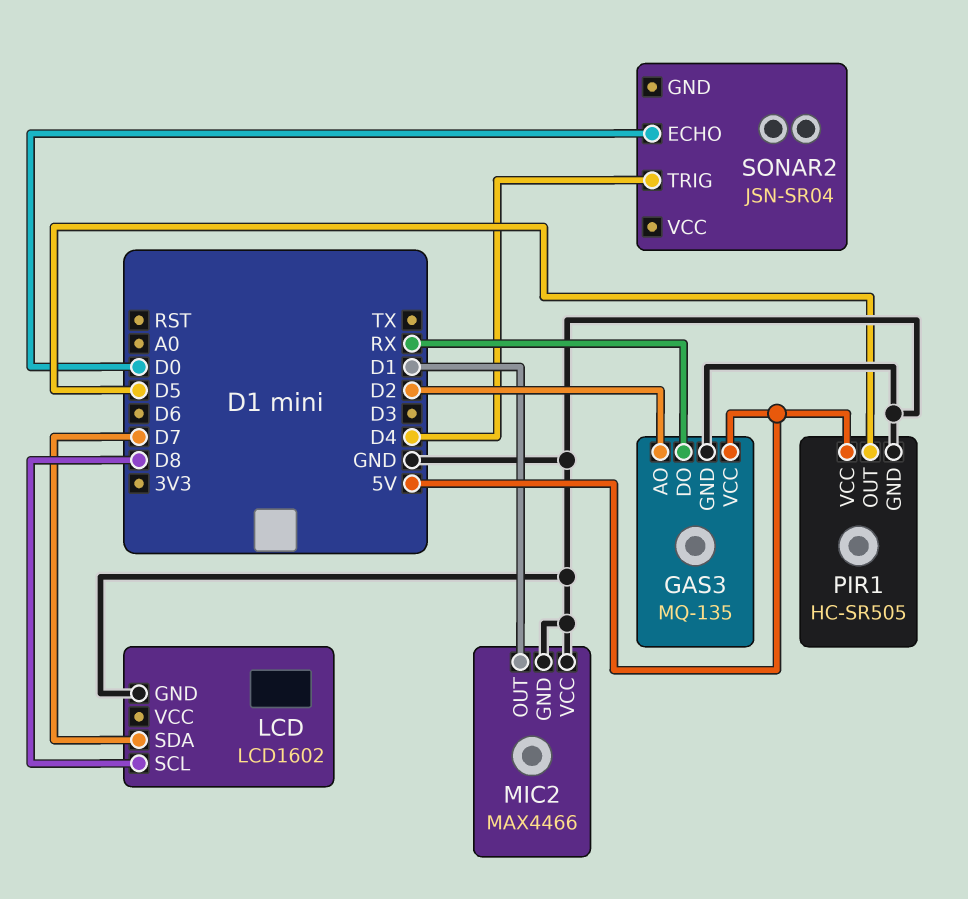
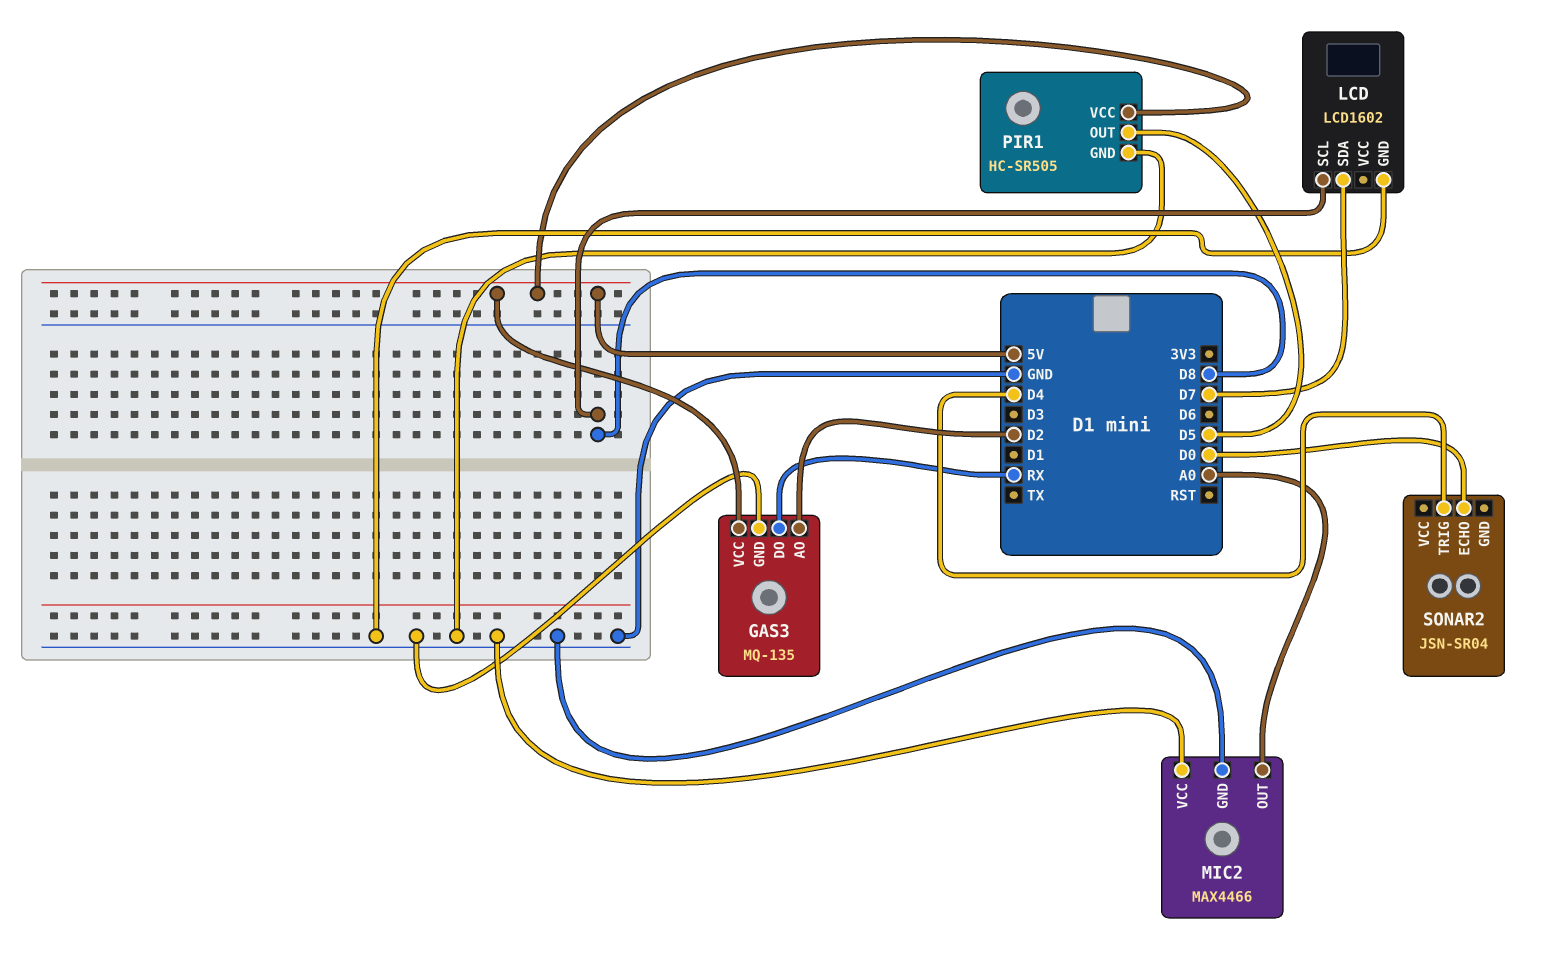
MIC2 pin OUT: D1 -> A0

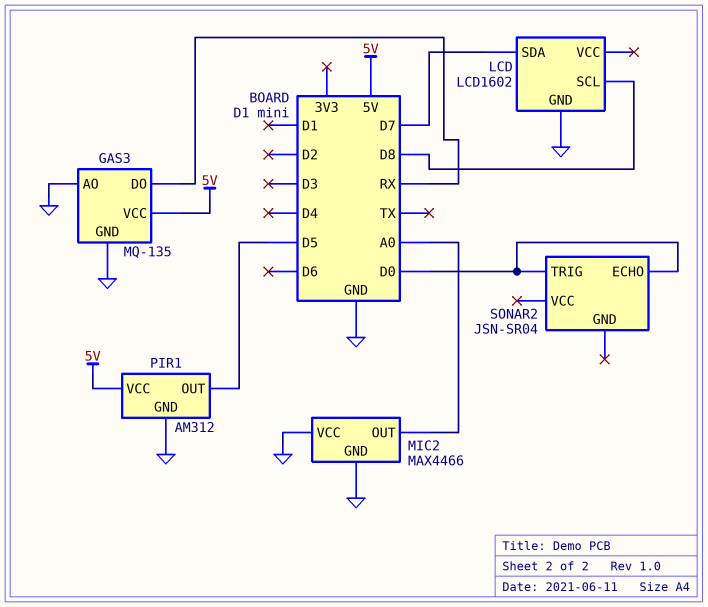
GAS3 pin AO: D2 -> GND
PIR1: HC-SR505 -> AM312
SONAR2 pin TRIG: D4 -> D0

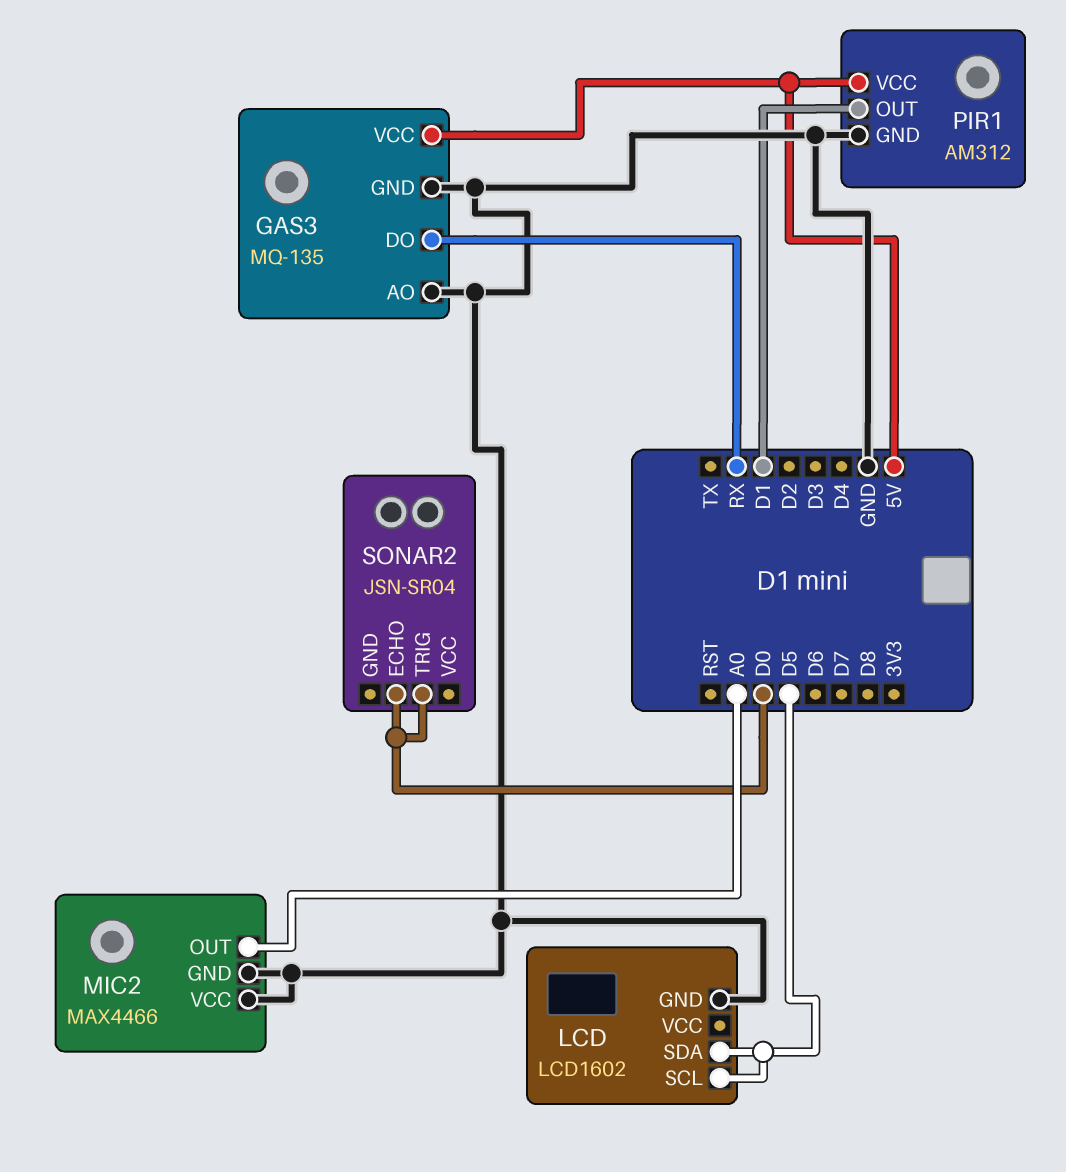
LCD pin SCL: D8 -> D5
LCD pin SDA: D7 -> D5
PIR1 pin OUT: D5 -> D1

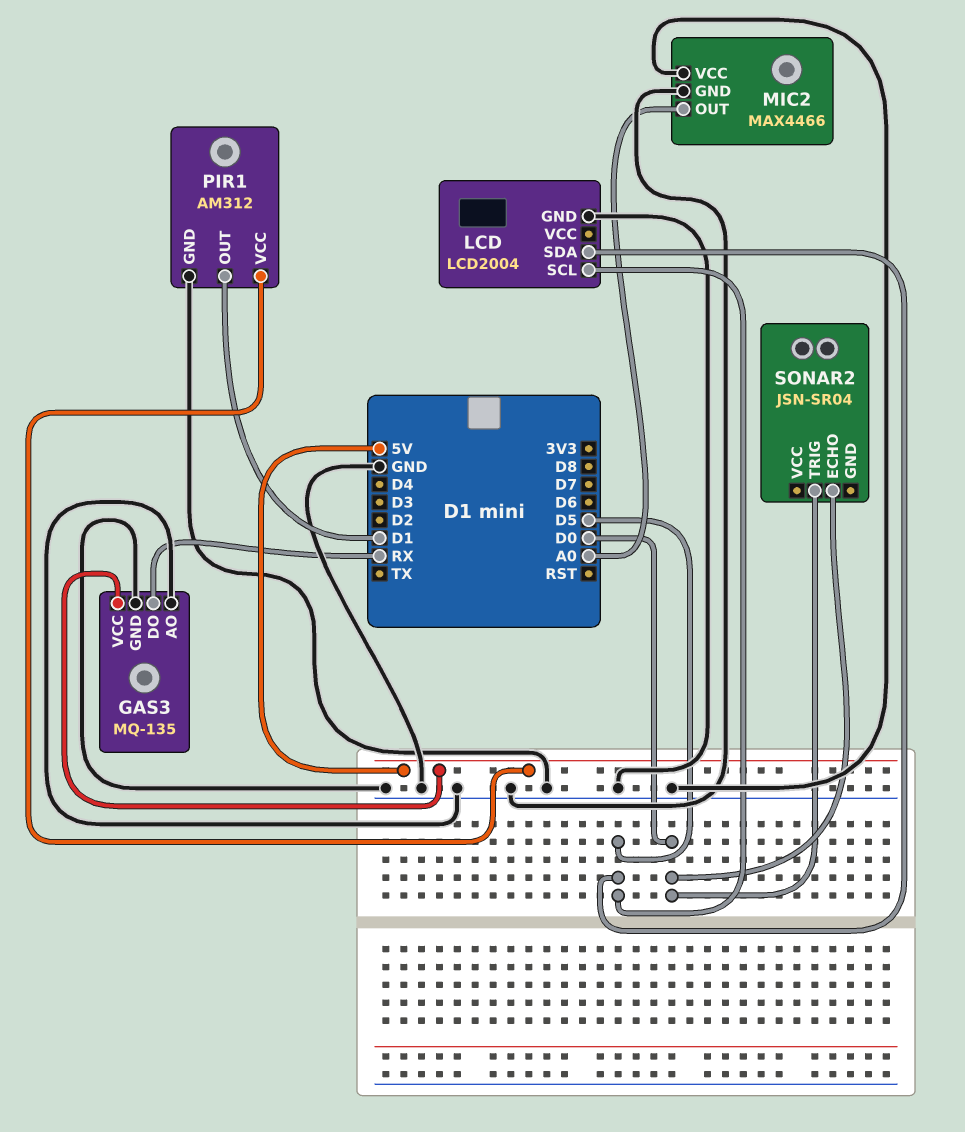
LCD: LCD1602 -> LCD2004

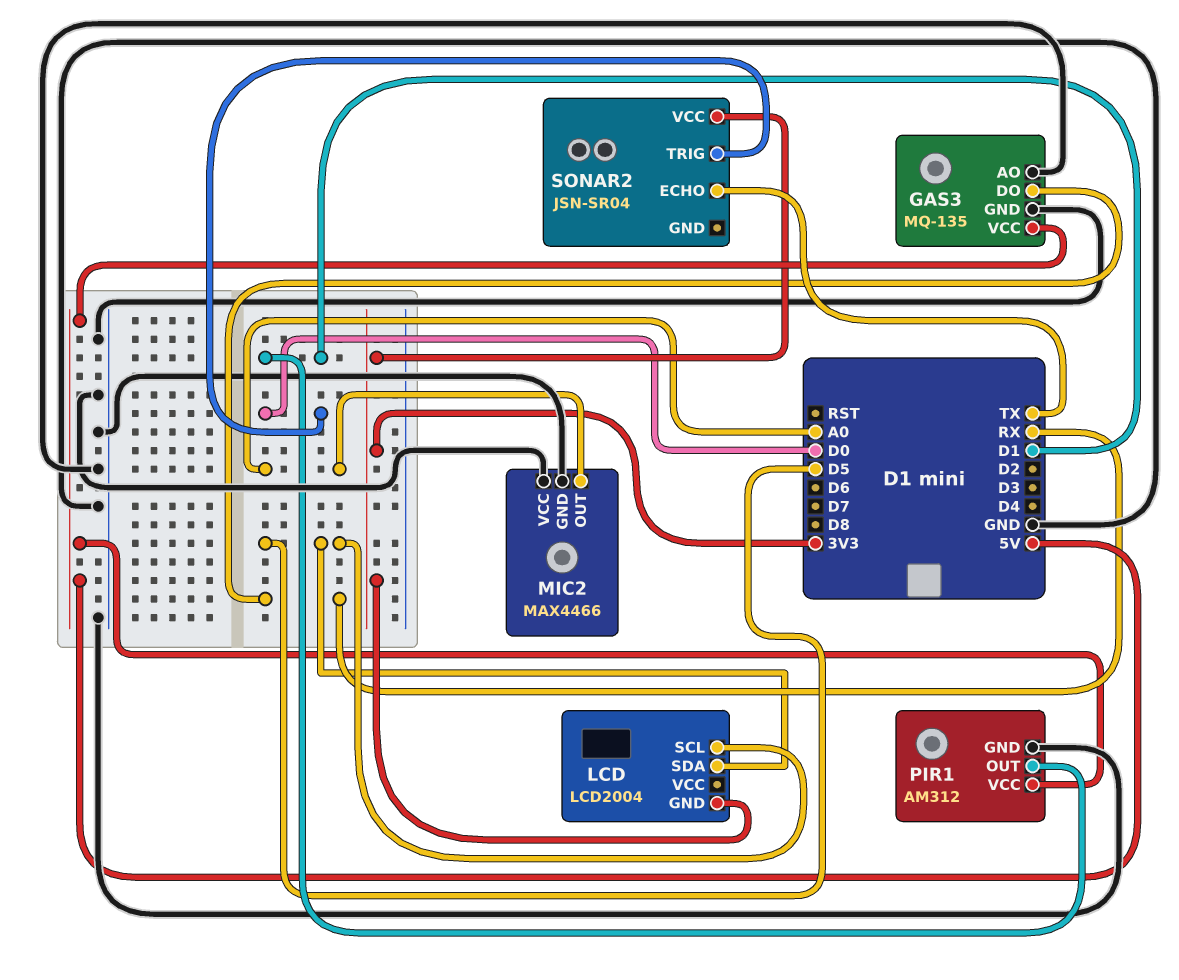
LCD pin GND: GND -> 3V3
SONAR2 pin ECHO: D0 -> TX
SONAR2 pin VCC: none -> 3V3

